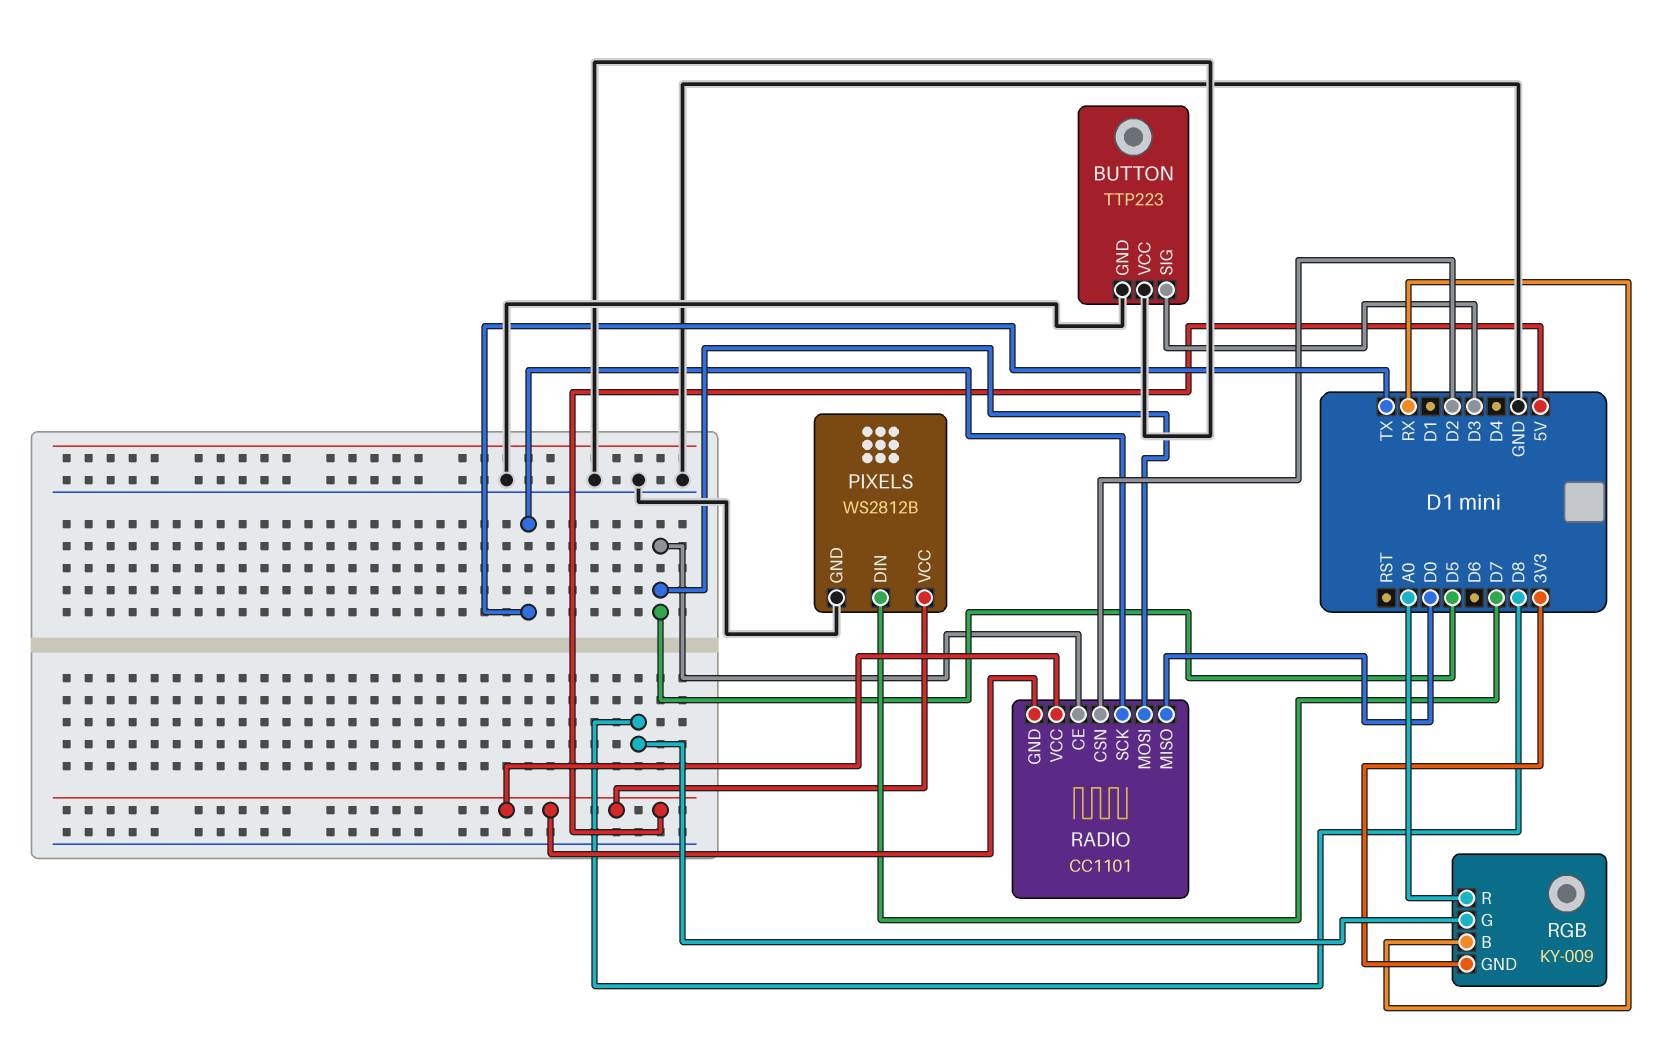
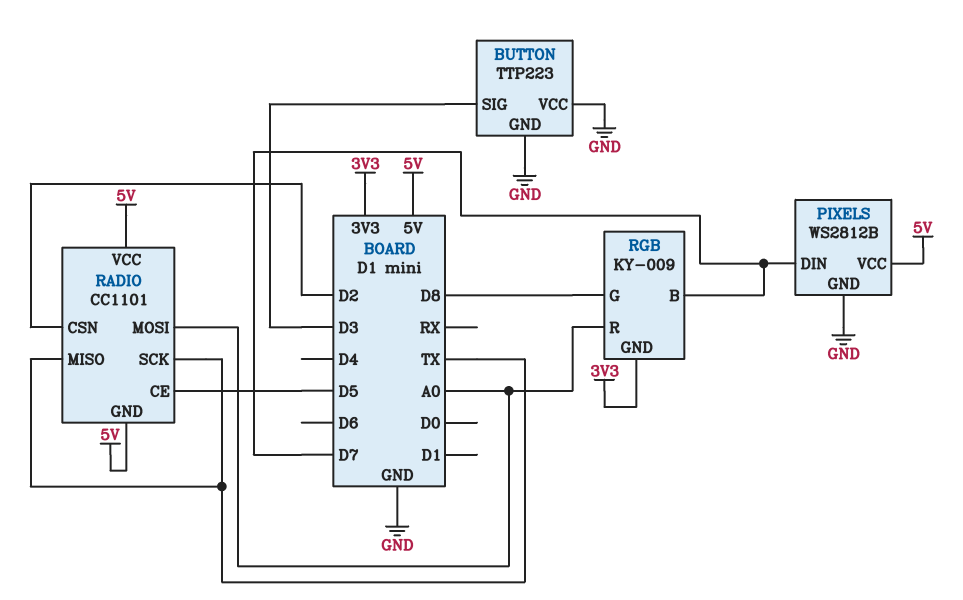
RADIO pin MISO: D0 -> TX
RADIO pin MOSI: D5 -> A0
RGB pin B: RX -> D7

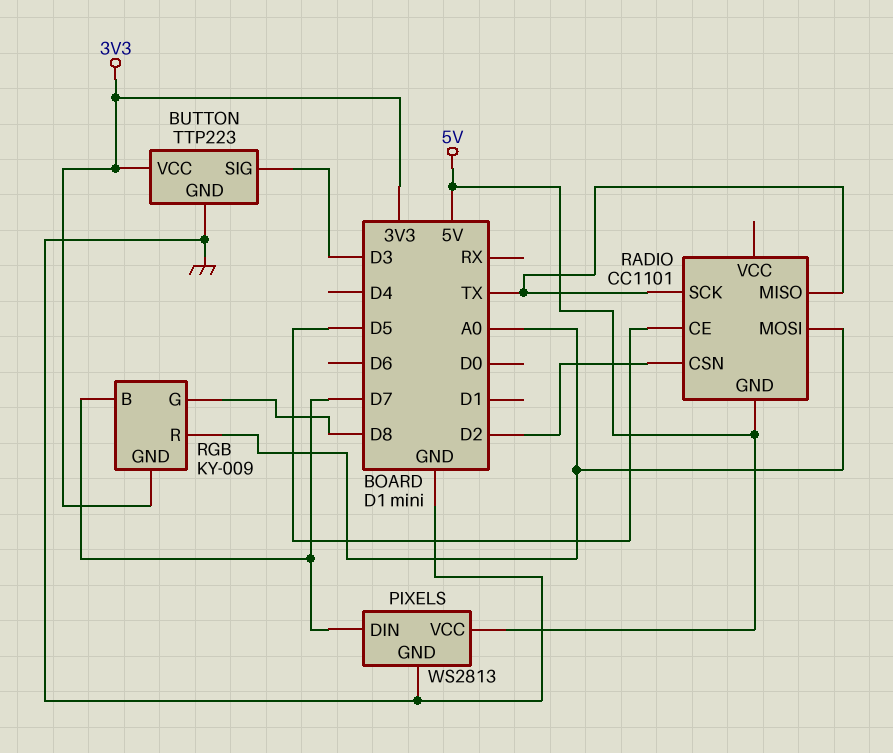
BUTTON pin VCC: GND -> 3V3
PIXELS: WS2812B -> WS2813
RADIO pin VCC: 5V -> none

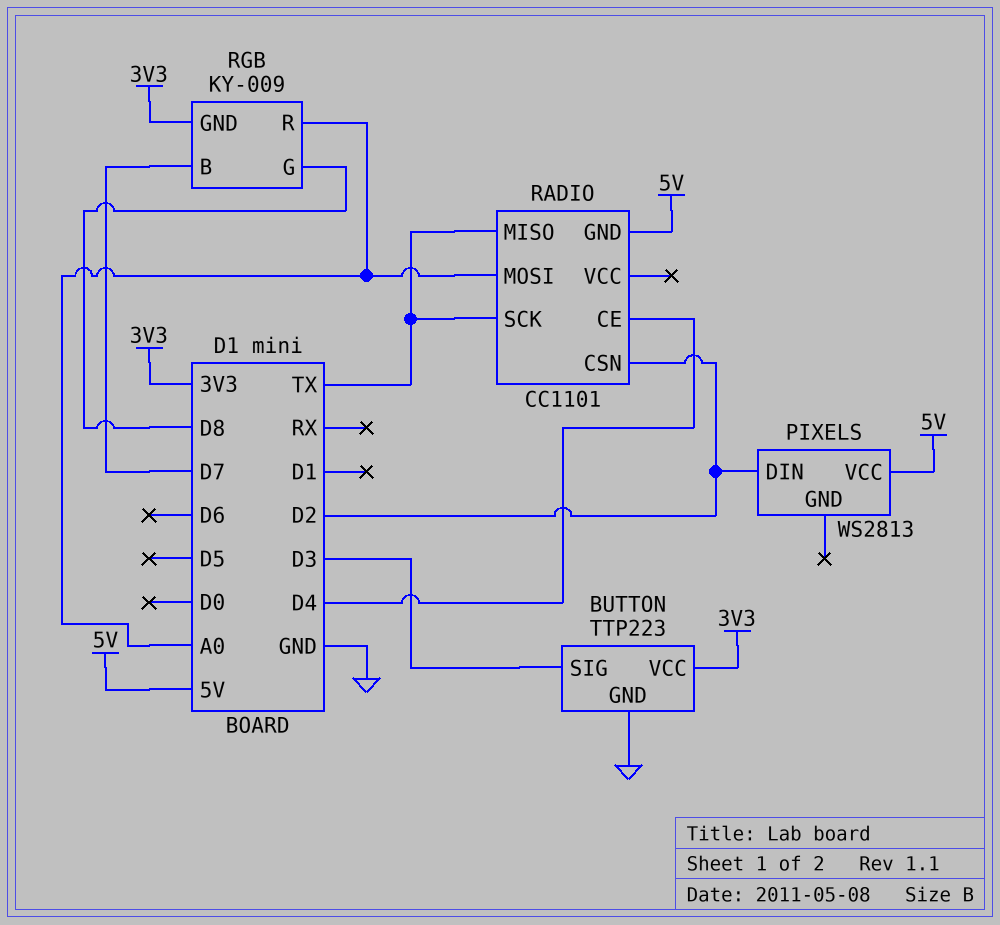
PIXELS pin DIN: D7 -> D2
PIXELS pin GND: GND -> none
RADIO pin CE: D5 -> D4

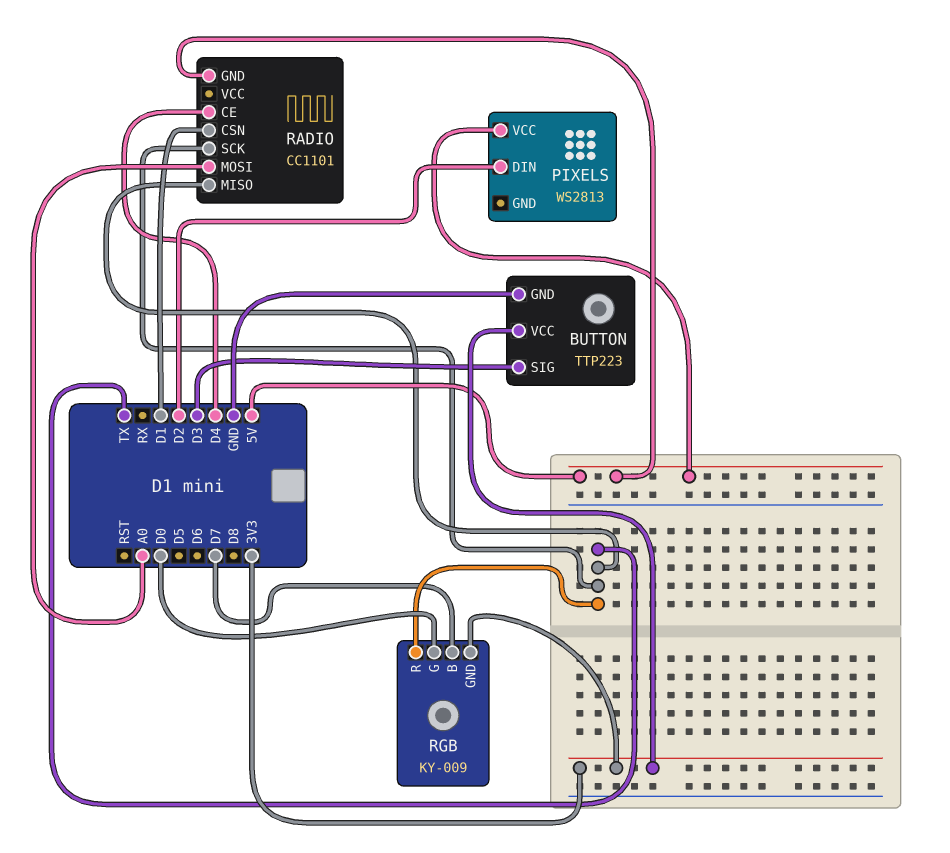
RADIO pin CSN: D2 -> D1
RGB pin G: D8 -> D0
RGB pin R: A0 -> TX

